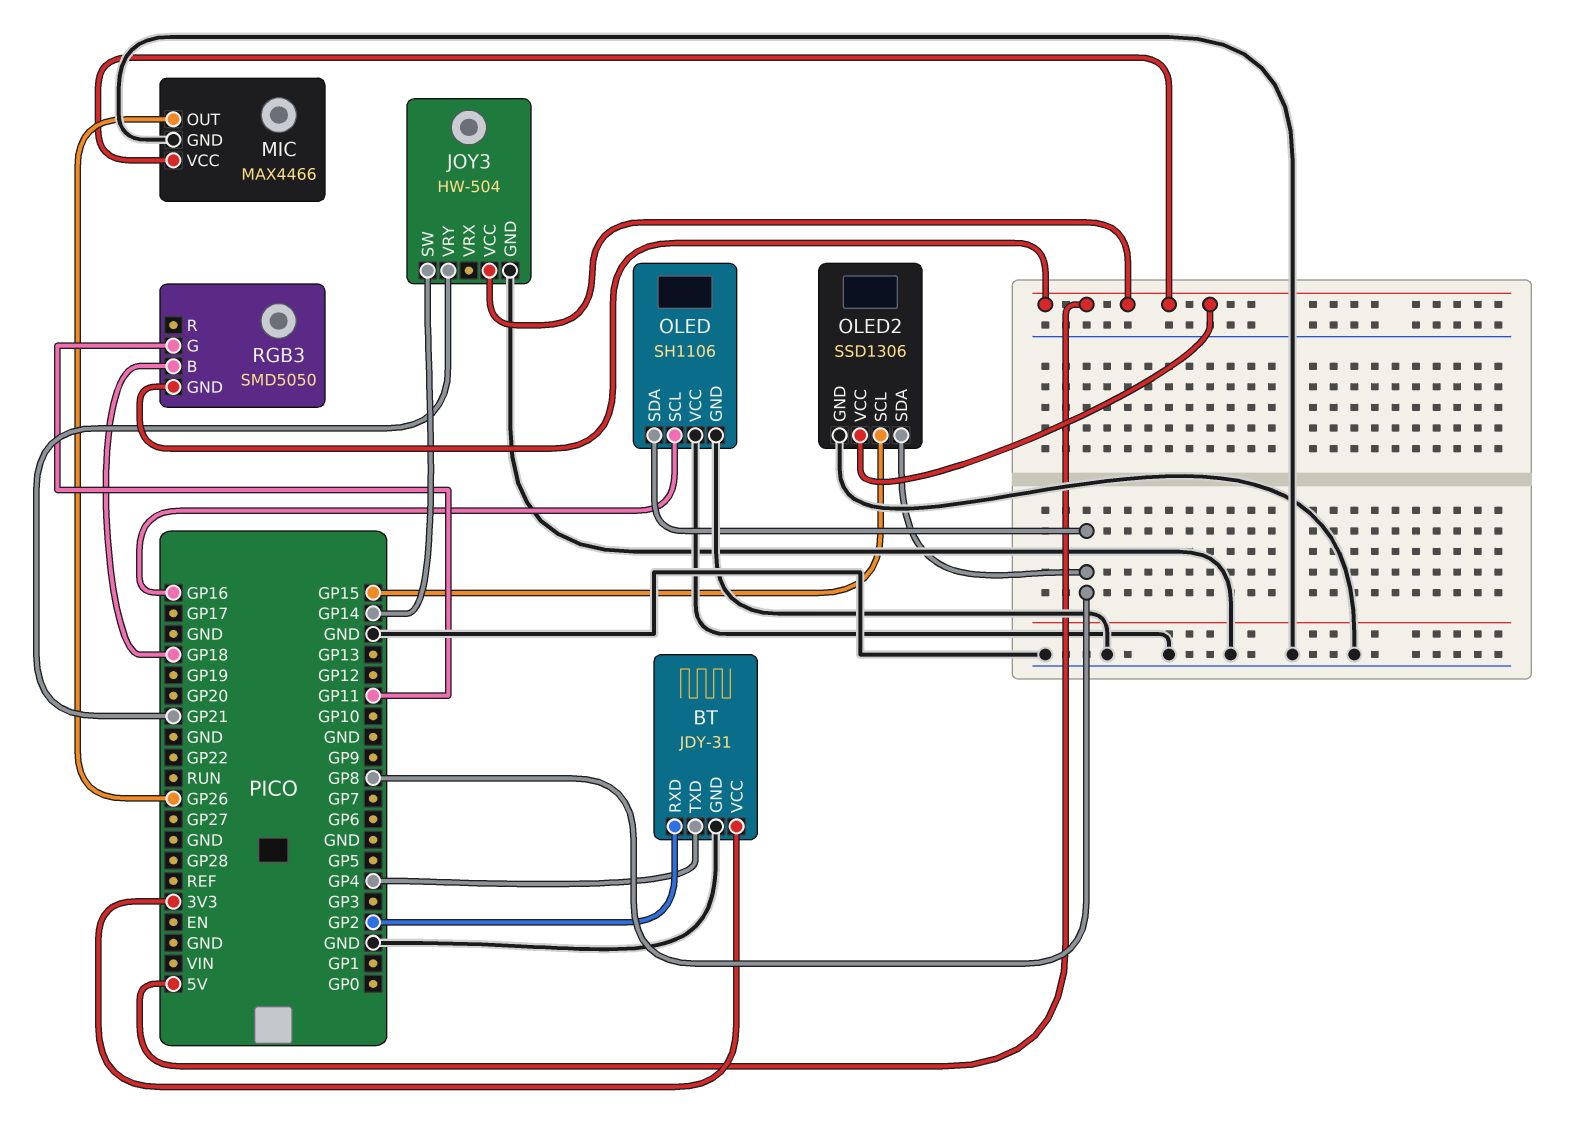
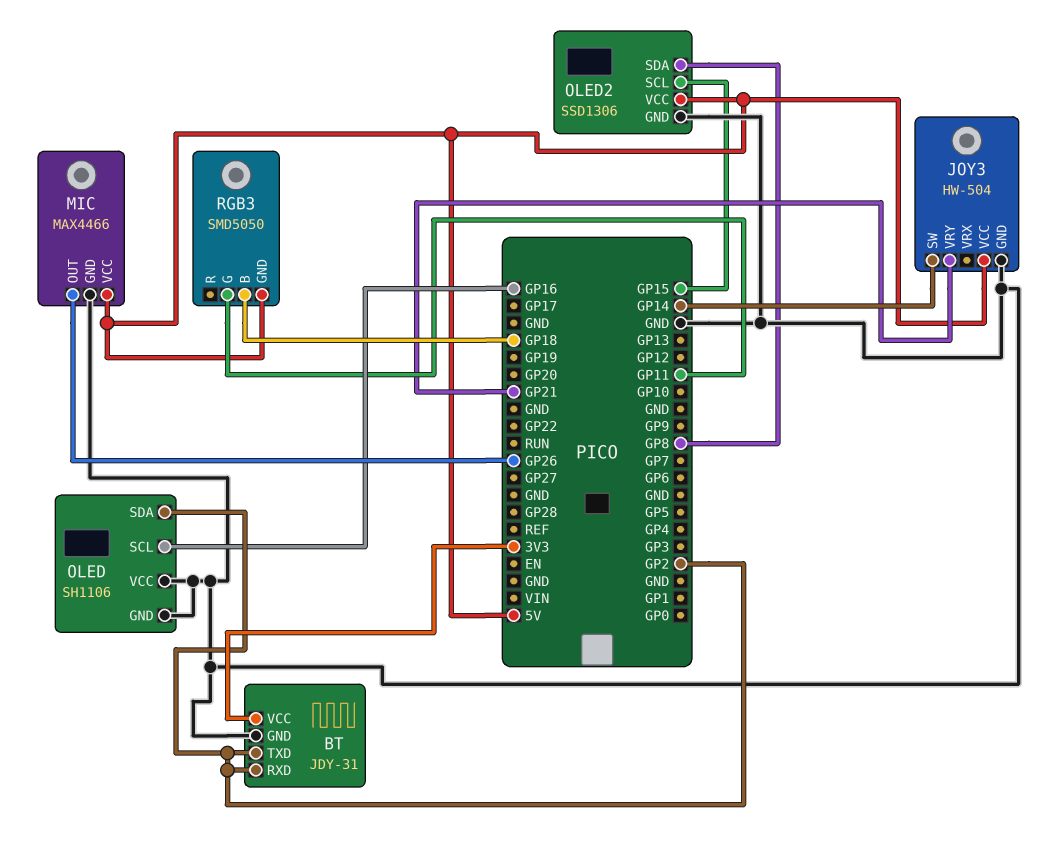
BT pin TXD: GP4 -> GP2
OLED pin SDA: GP8 -> GP2

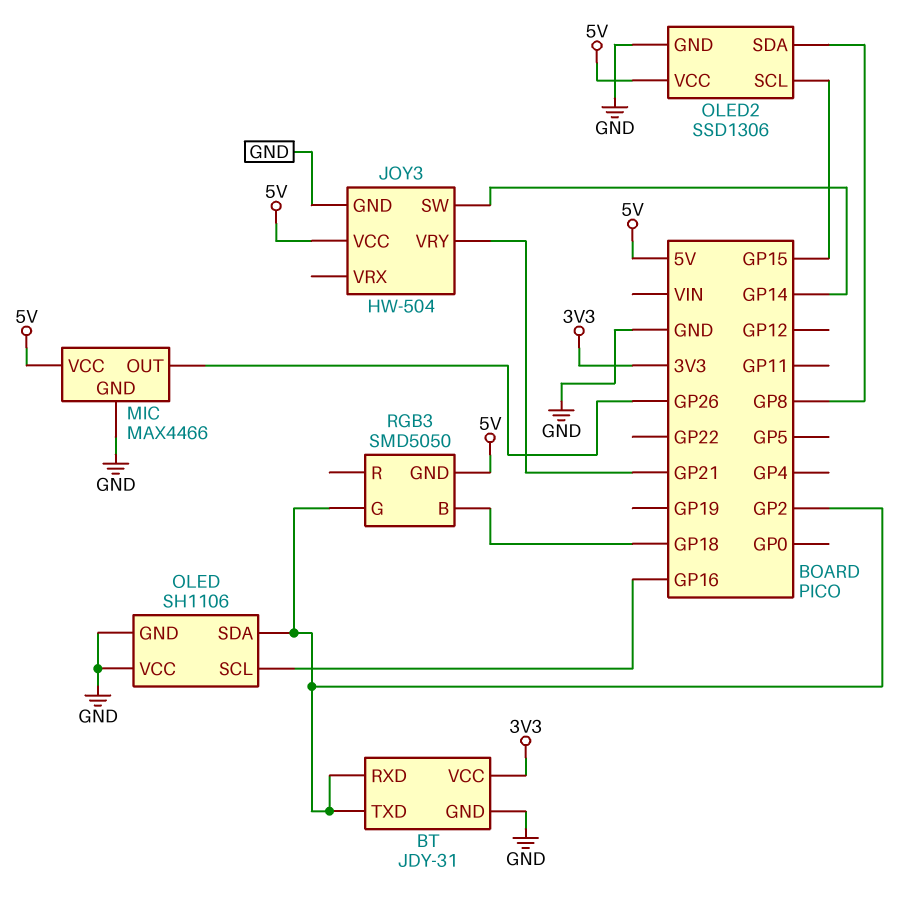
RGB3 pin G: GP11 -> GP2

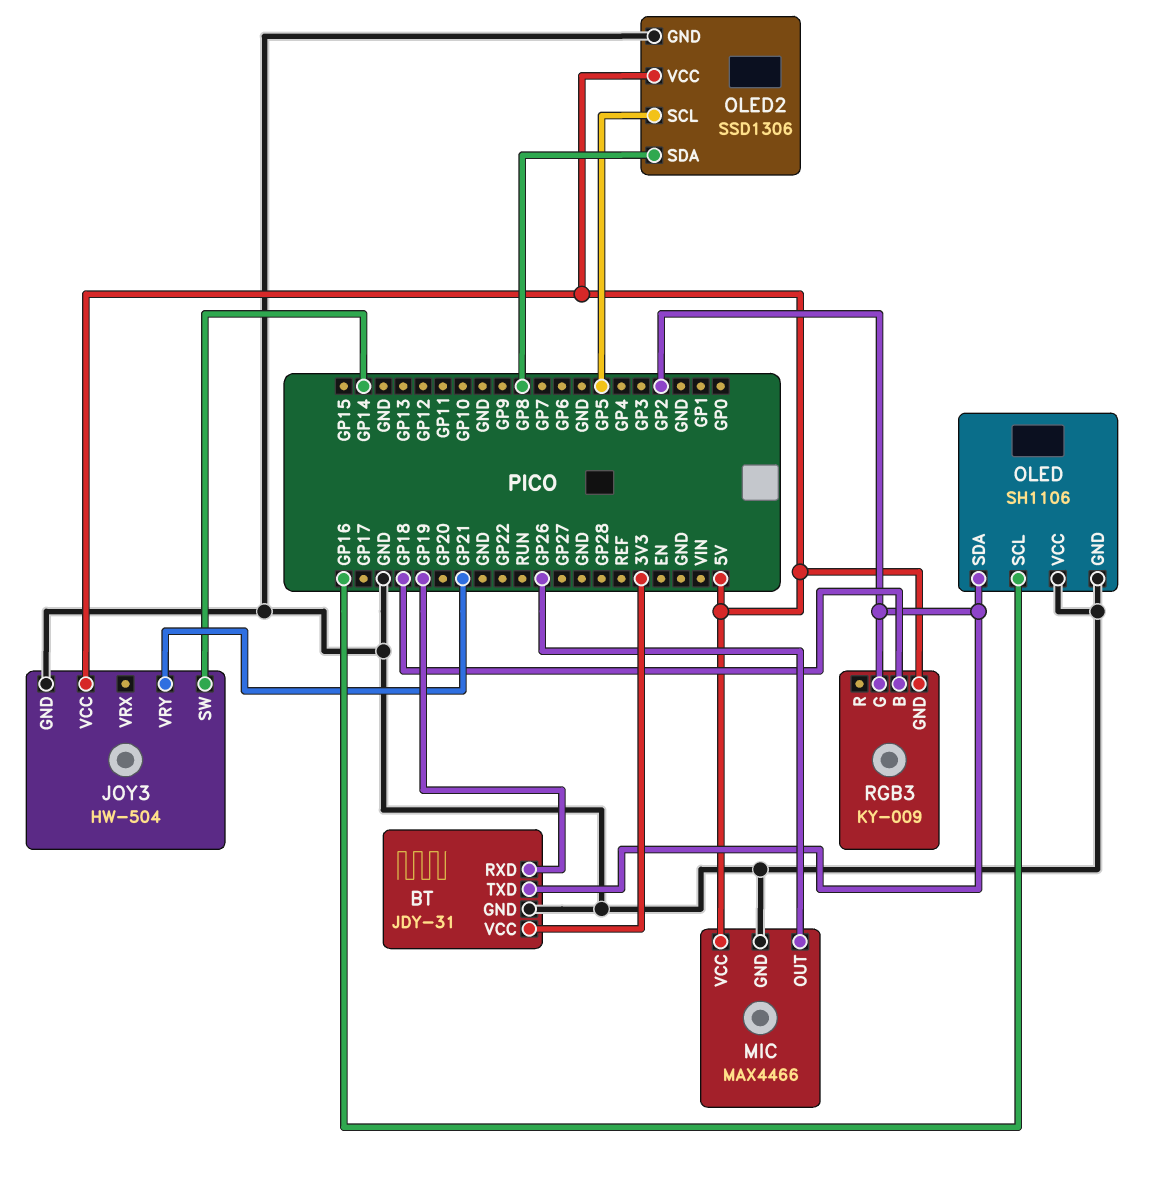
BT pin RXD: GP2 -> GP19
OLED2 pin SCL: GP15 -> GP5
RGB3: SMD5050 -> KY-009

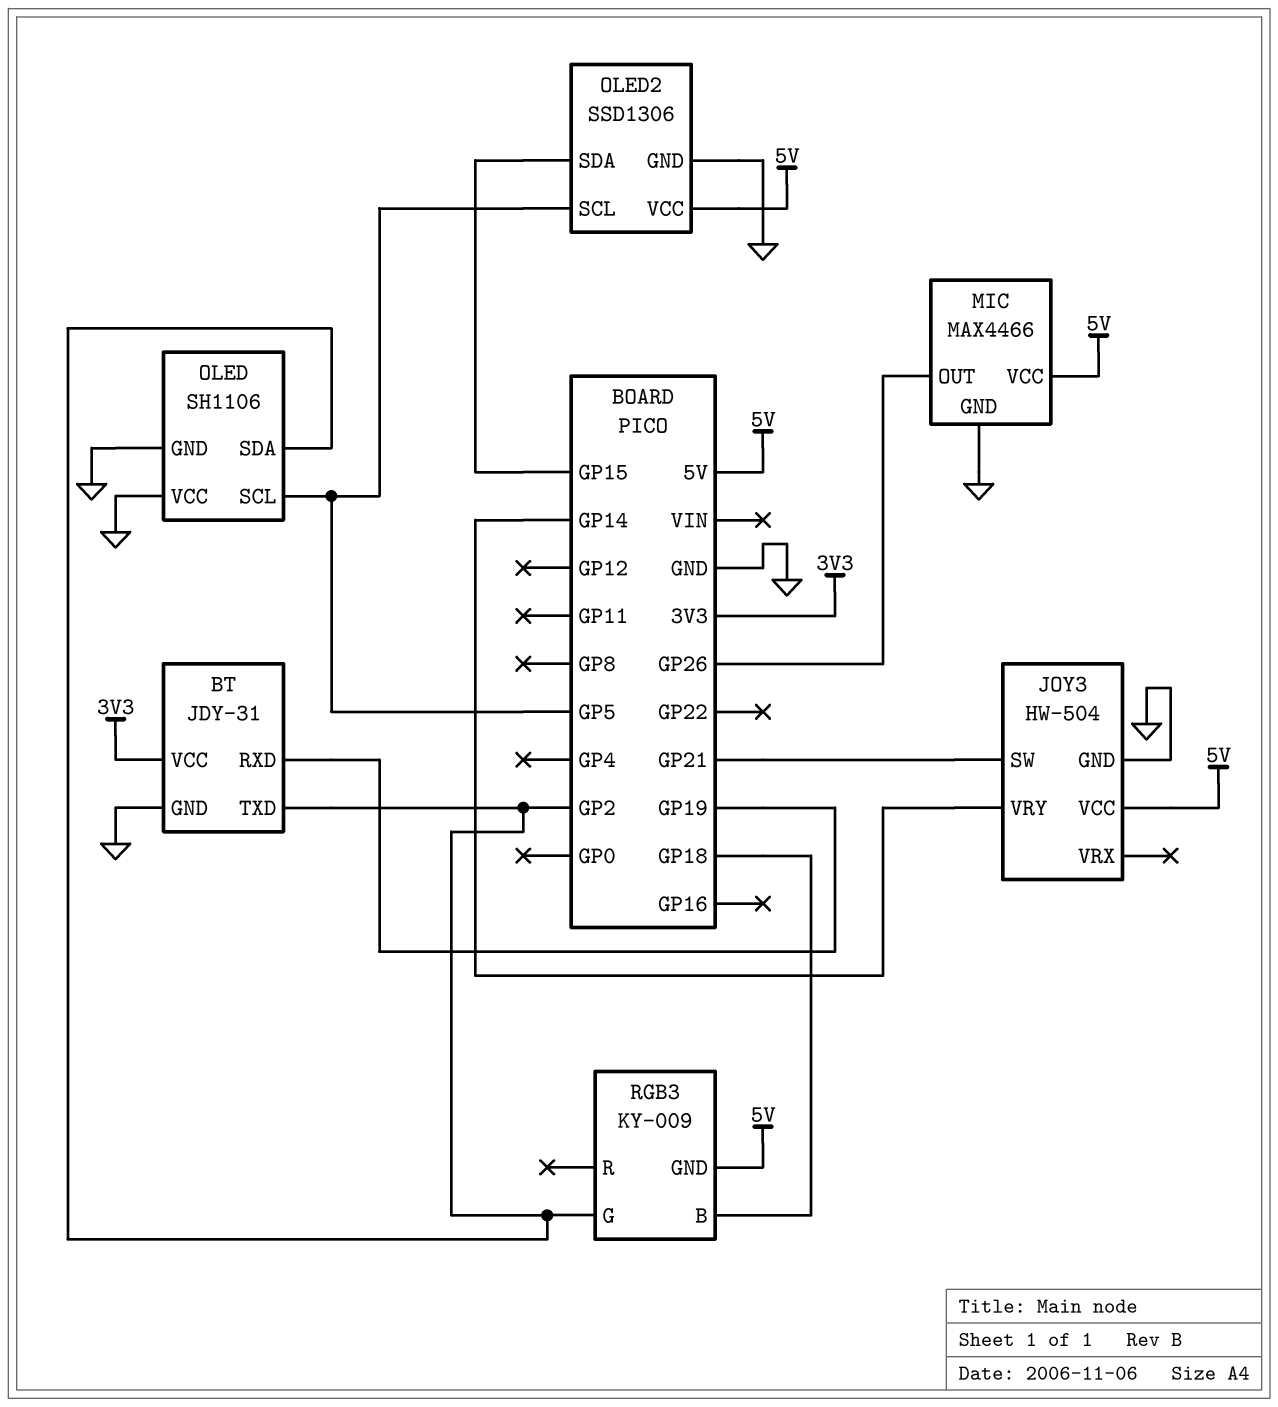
JOY3 pin SW: GP14 -> GP21
JOY3 pin VRY: GP21 -> GP14
OLED pin SCL: GP16 -> GP5
OLED2 pin SDA: GP8 -> GP15

